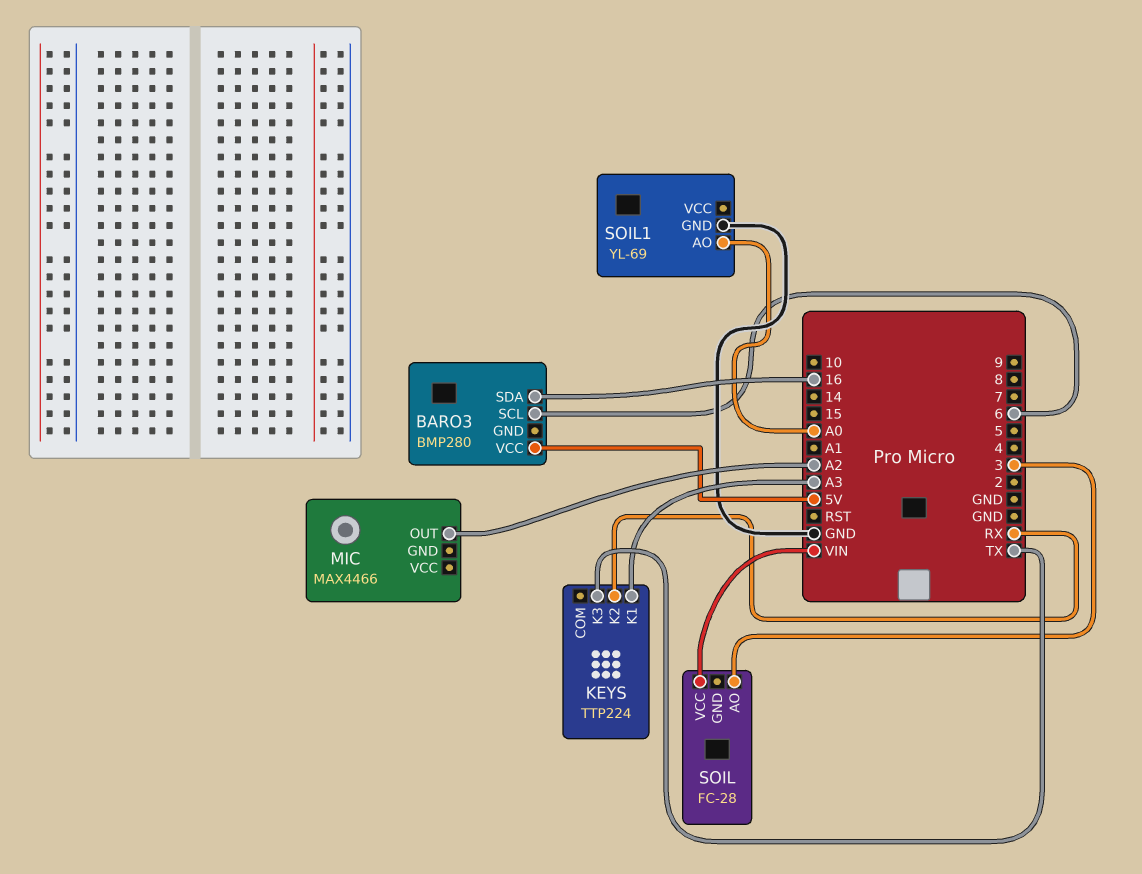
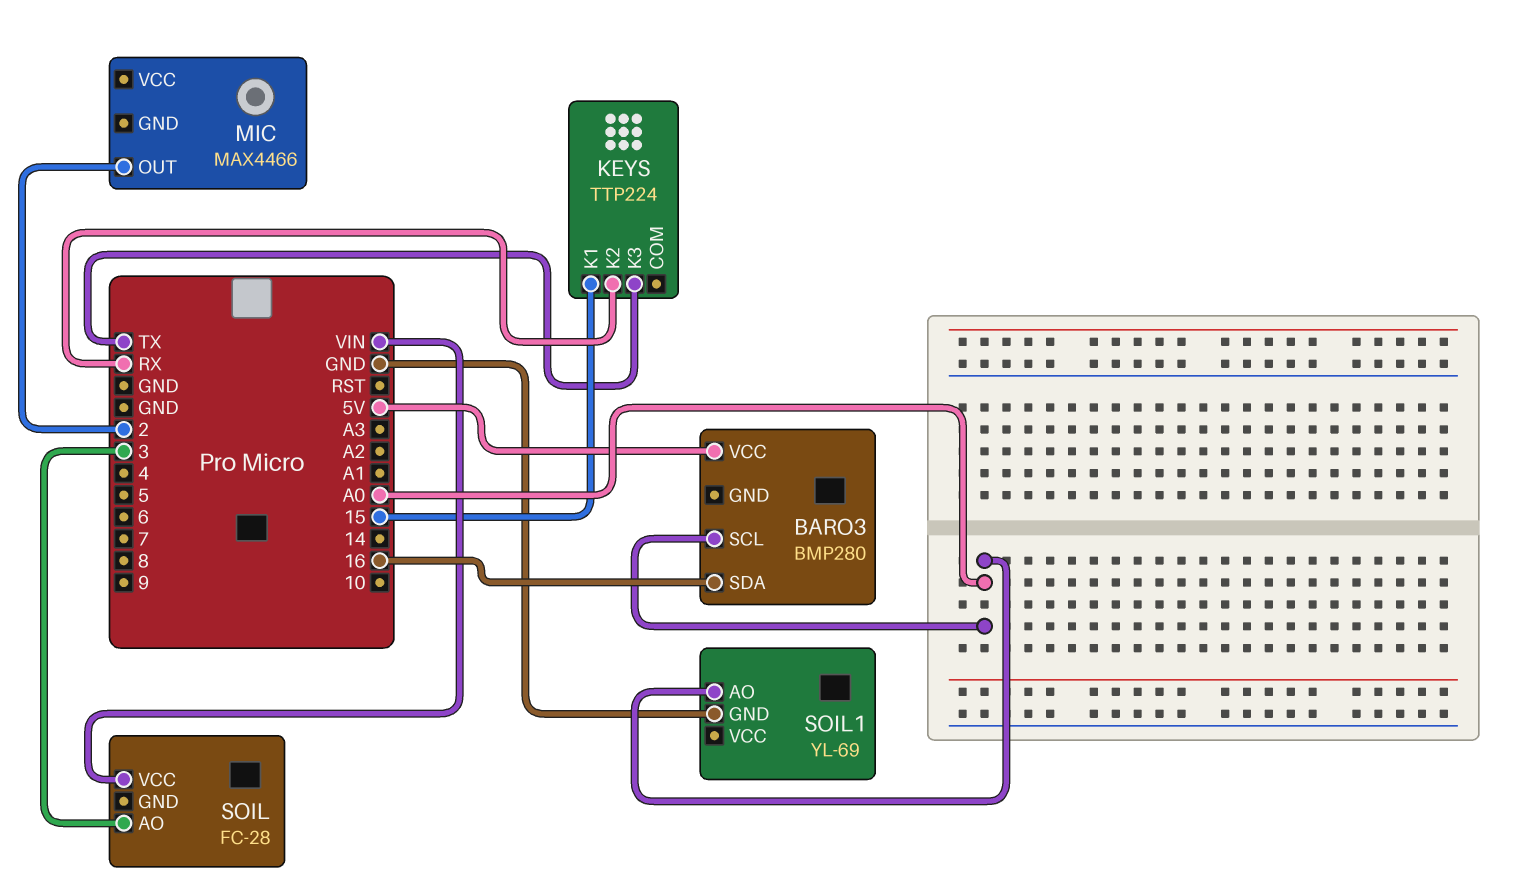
BARO3 pin SCL: 6 -> A0
KEYS pin K1: A3 -> 15
MIC pin OUT: A2 -> 2

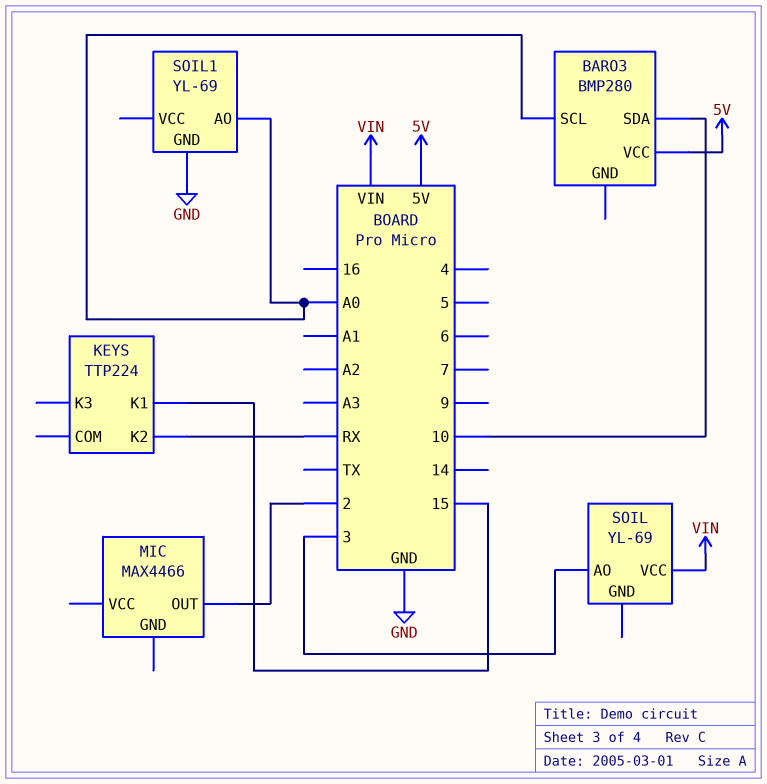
BARO3 pin SDA: 16 -> 10
KEYS pin K3: TX -> none
SOIL: FC-28 -> YL-69

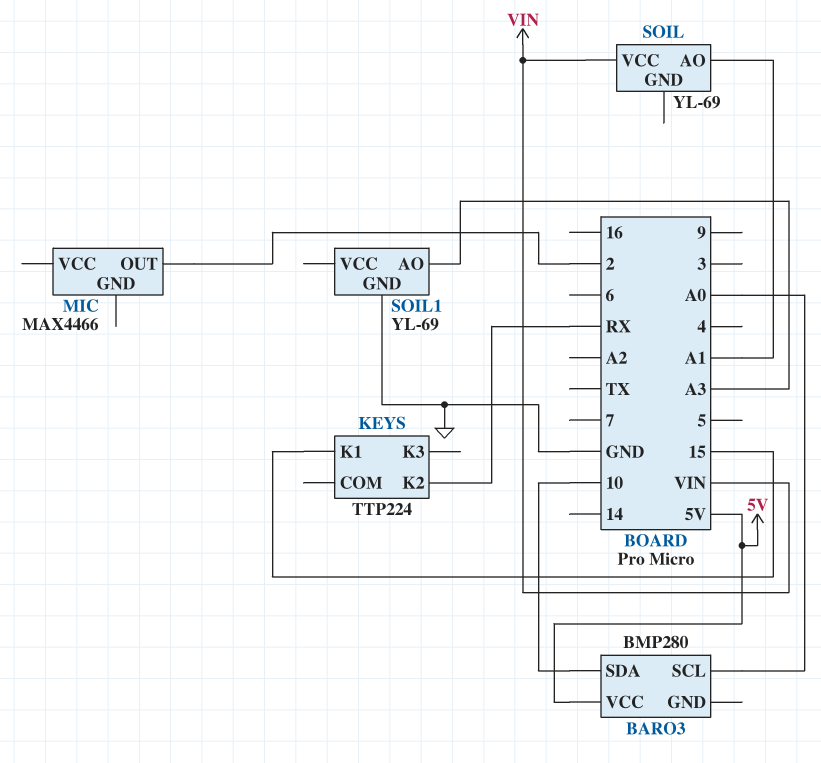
SOIL pin AO: 3 -> A1
SOIL1 pin AO: A0 -> A3

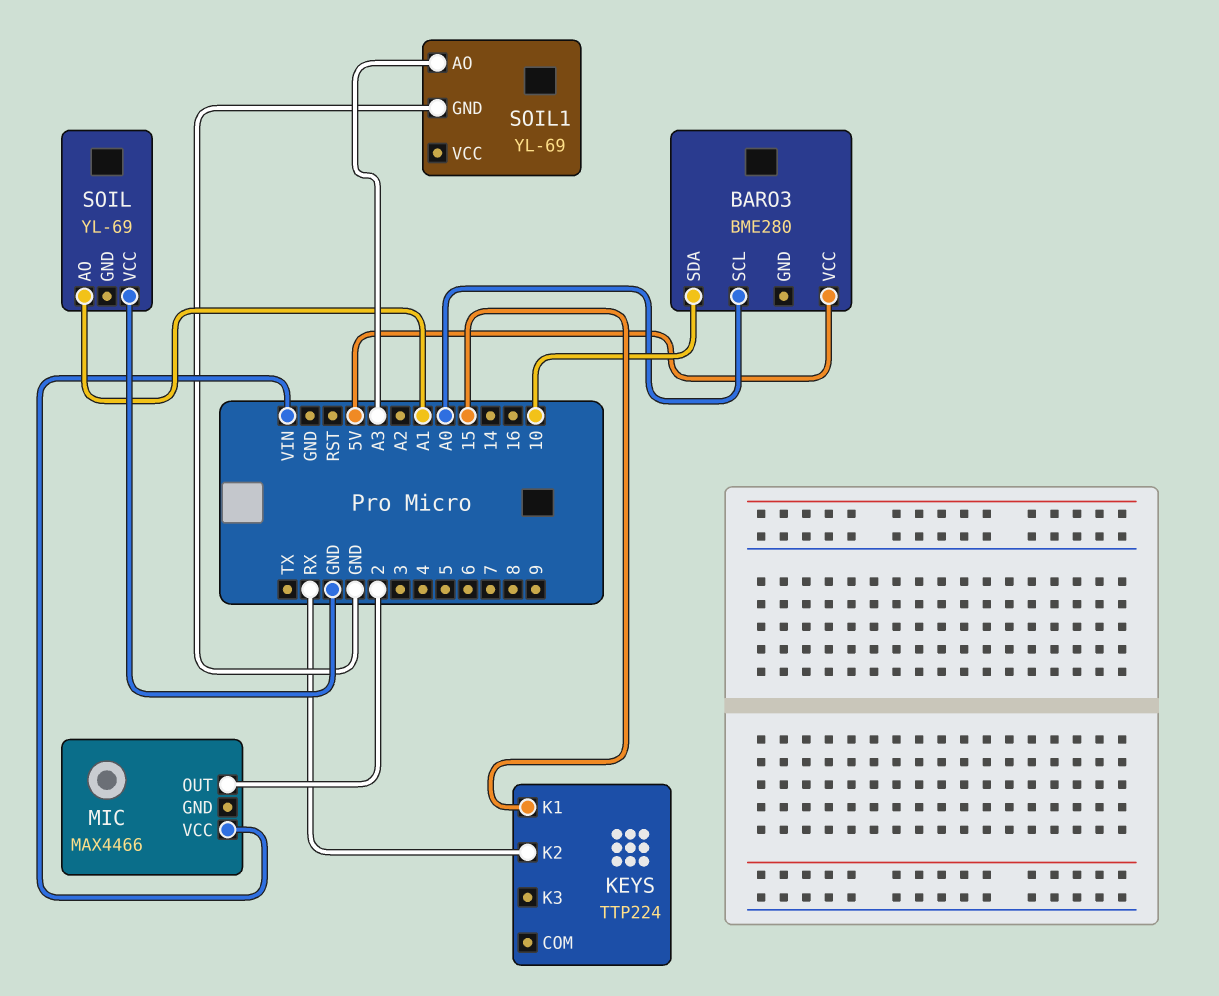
BARO3: BMP280 -> BME280
MIC pin VCC: none -> VIN
SOIL pin VCC: VIN -> GND

